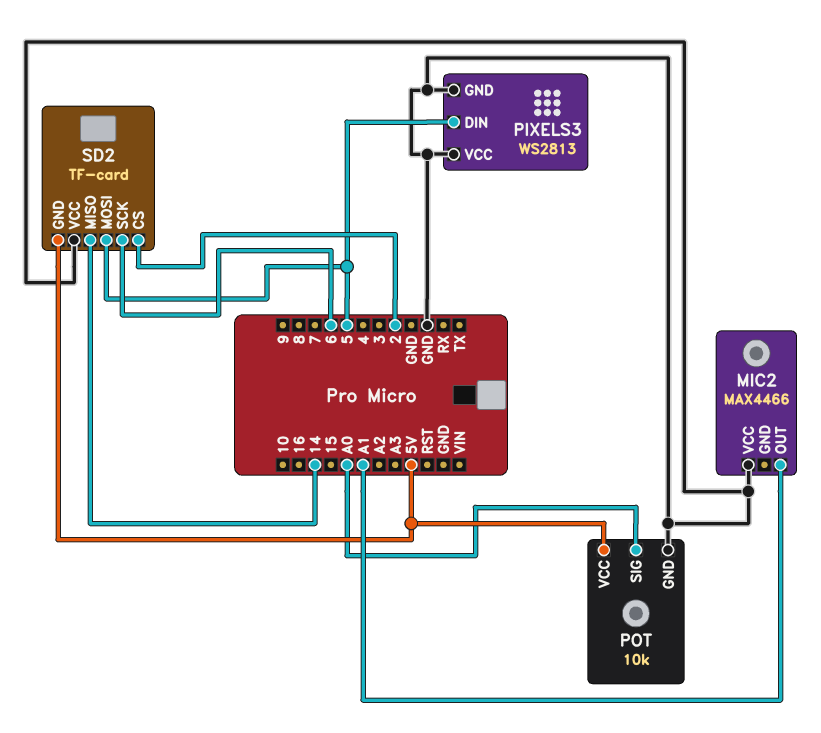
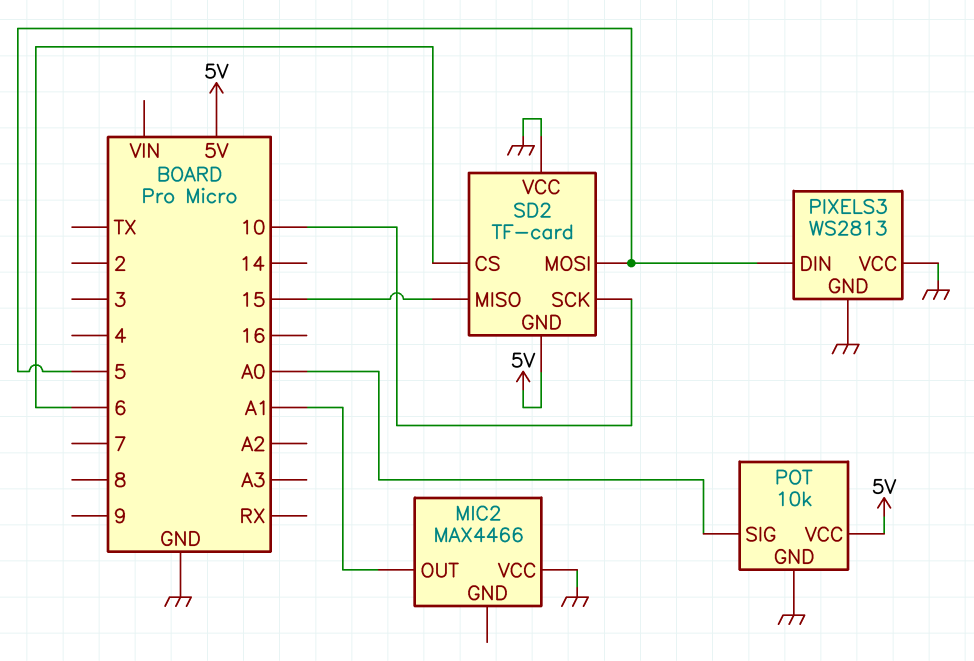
SD2 pin CS: 2 -> 6
SD2 pin MISO: 14 -> 15
SD2 pin SCK: 6 -> 10

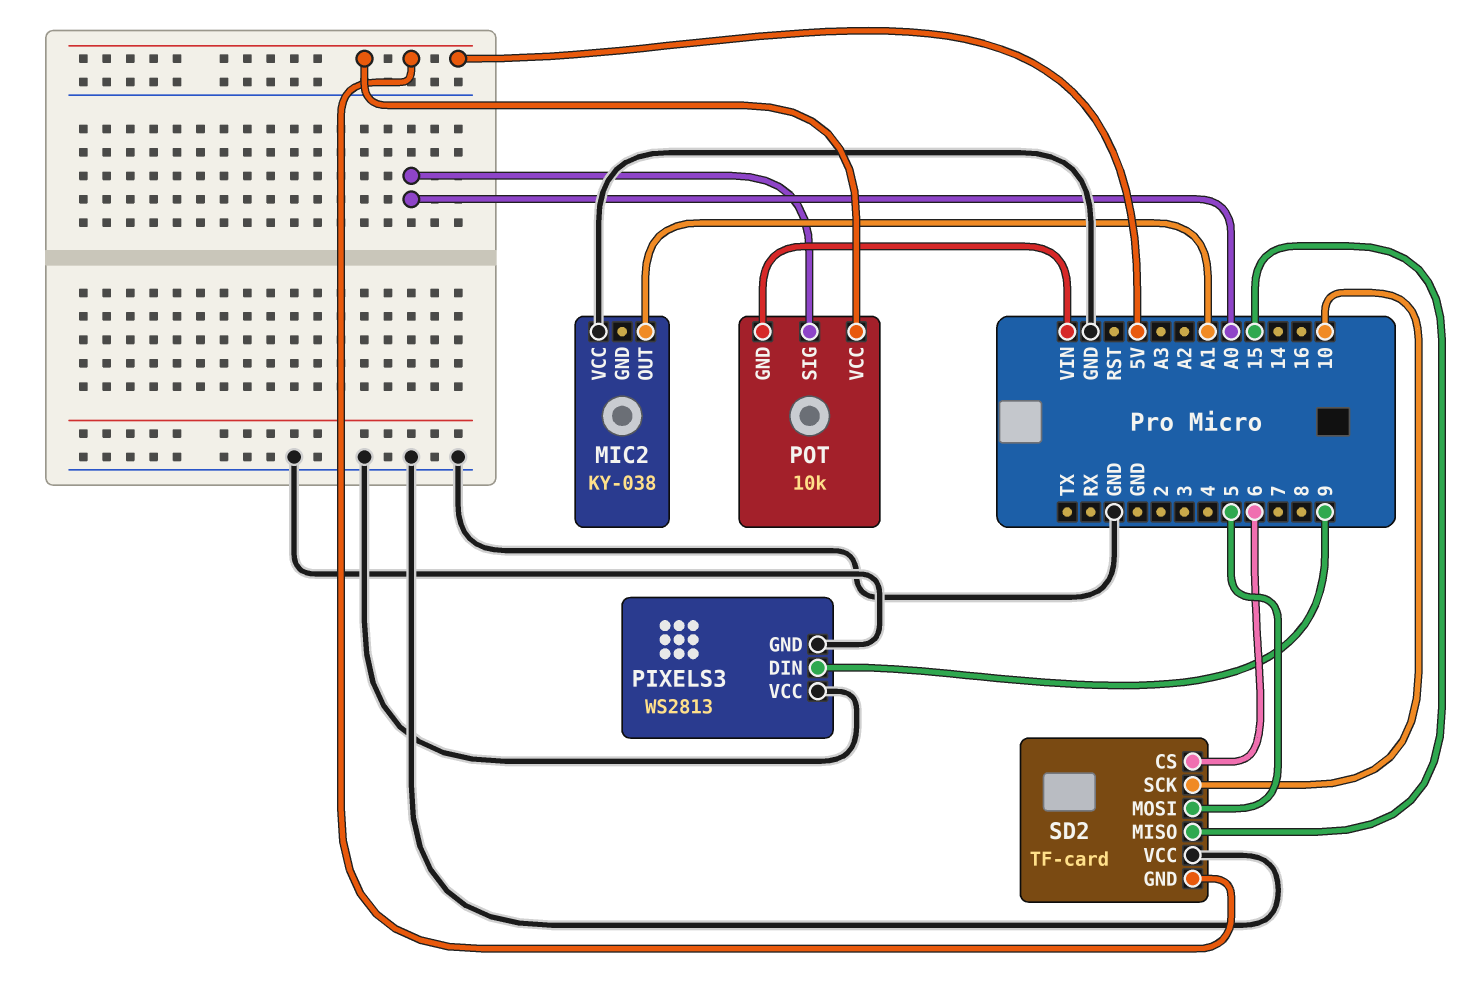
MIC2: MAX4466 -> KY-038
PIXELS3 pin DIN: 5 -> 9
POT pin GND: GND -> VIN

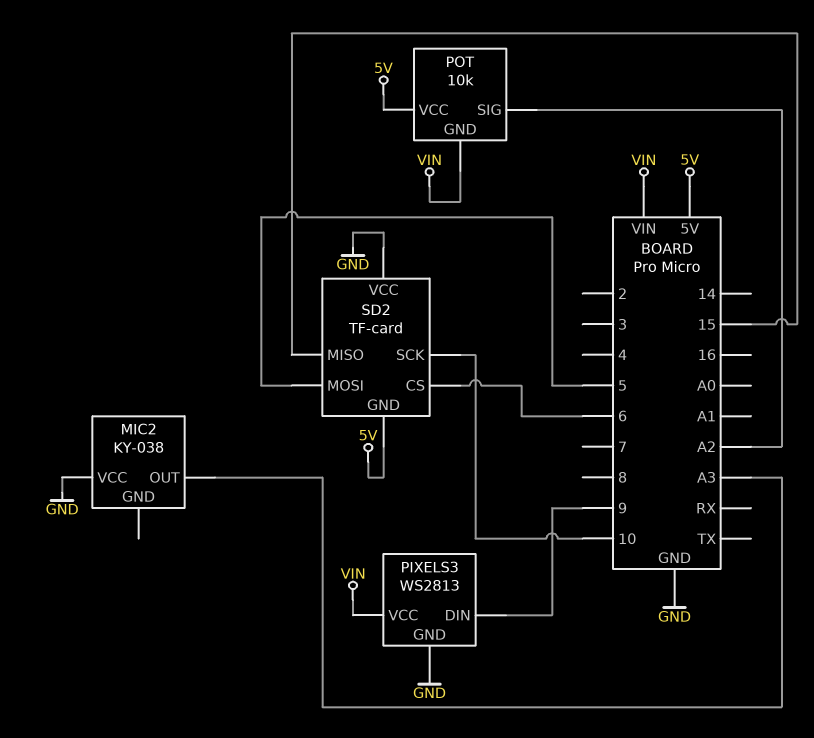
MIC2 pin OUT: A1 -> A3
PIXELS3 pin VCC: GND -> VIN
POT pin SIG: A0 -> A2

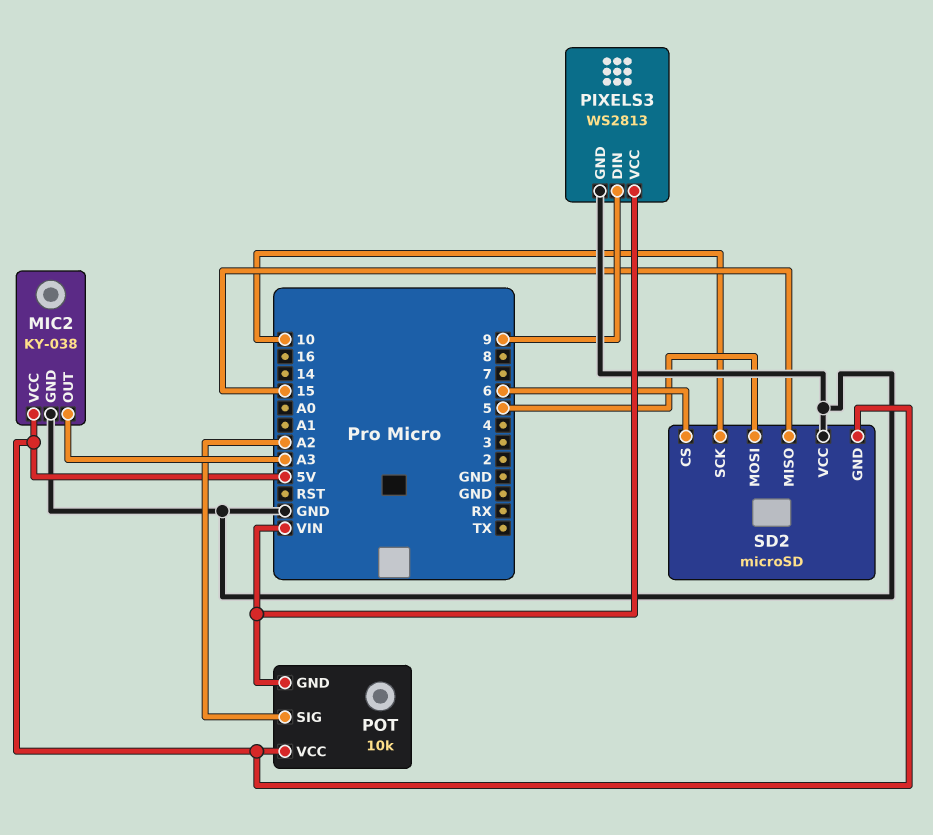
MIC2 pin GND: none -> GND
MIC2 pin VCC: GND -> 5V
SD2: TF-card -> microSD

